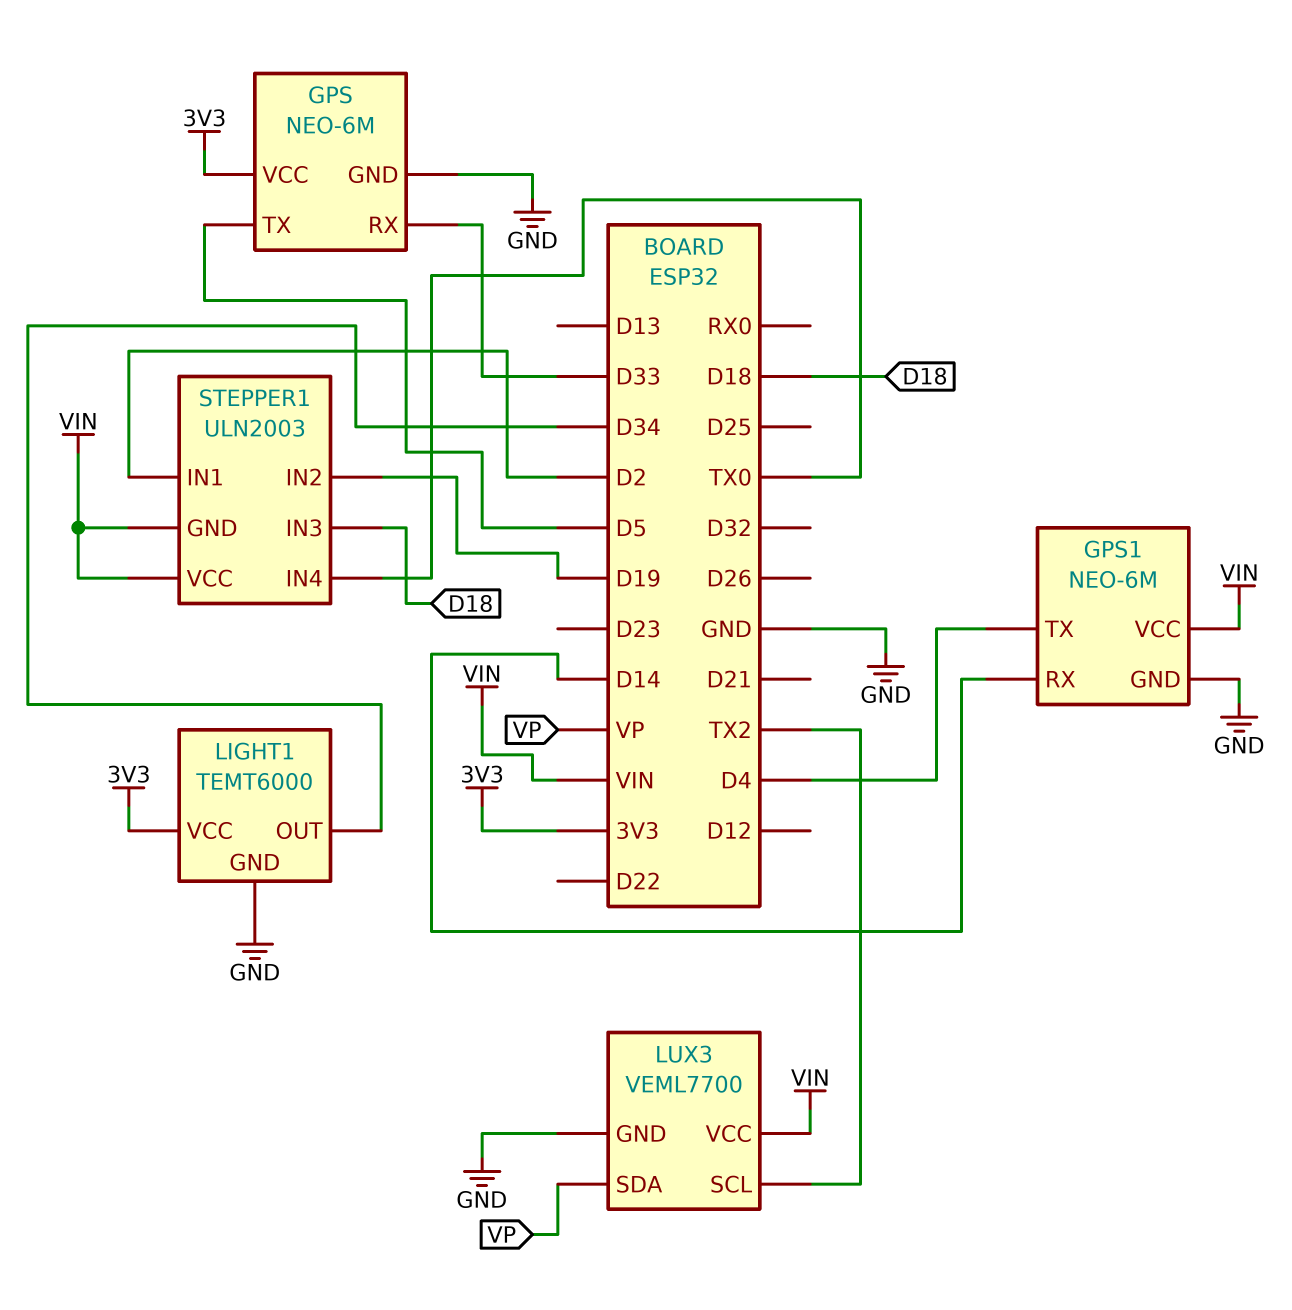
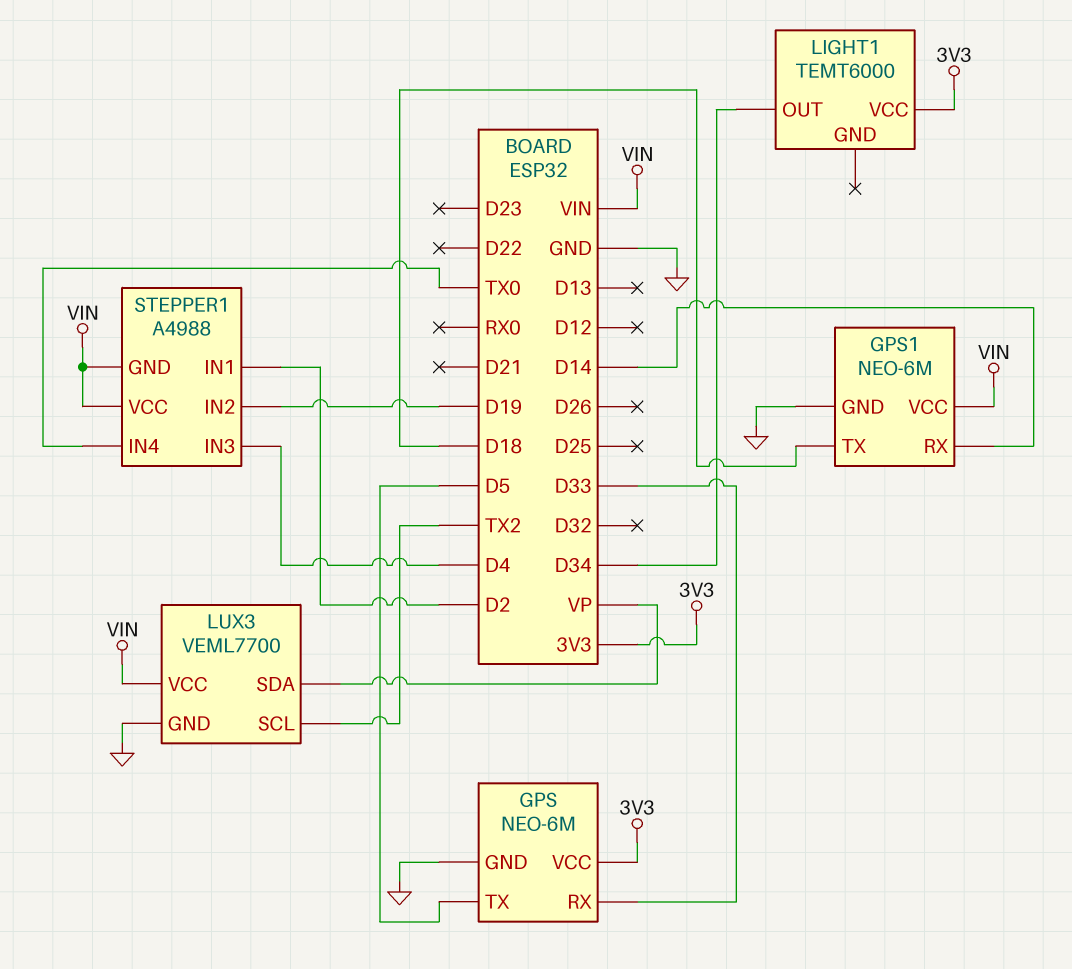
GPS1 pin TX: D4 -> D18
LIGHT1 pin GND: GND -> none
STEPPER1: ULN2003 -> A4988
STEPPER1 pin IN3: D18 -> D4

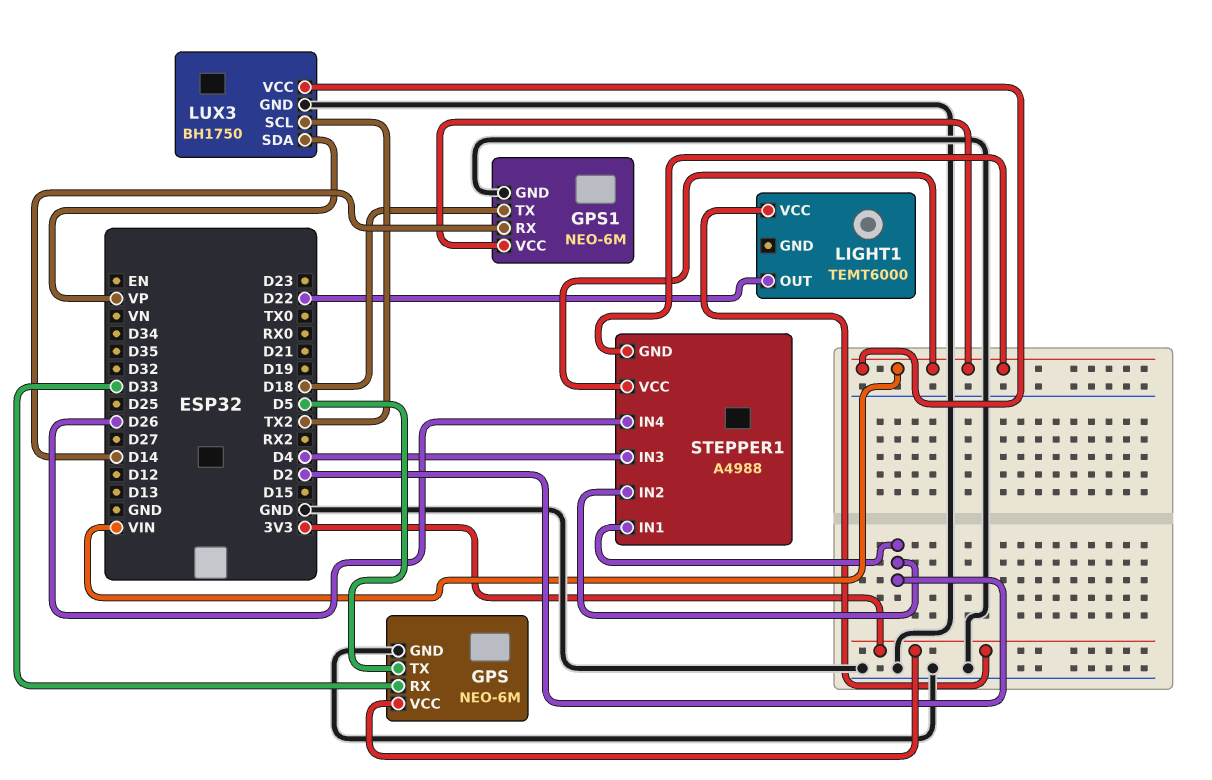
LIGHT1 pin OUT: D34 -> D22
LUX3: VEML7700 -> BH1750
STEPPER1 pin IN2: D19 -> D2
STEPPER1 pin IN4: TX0 -> D26

